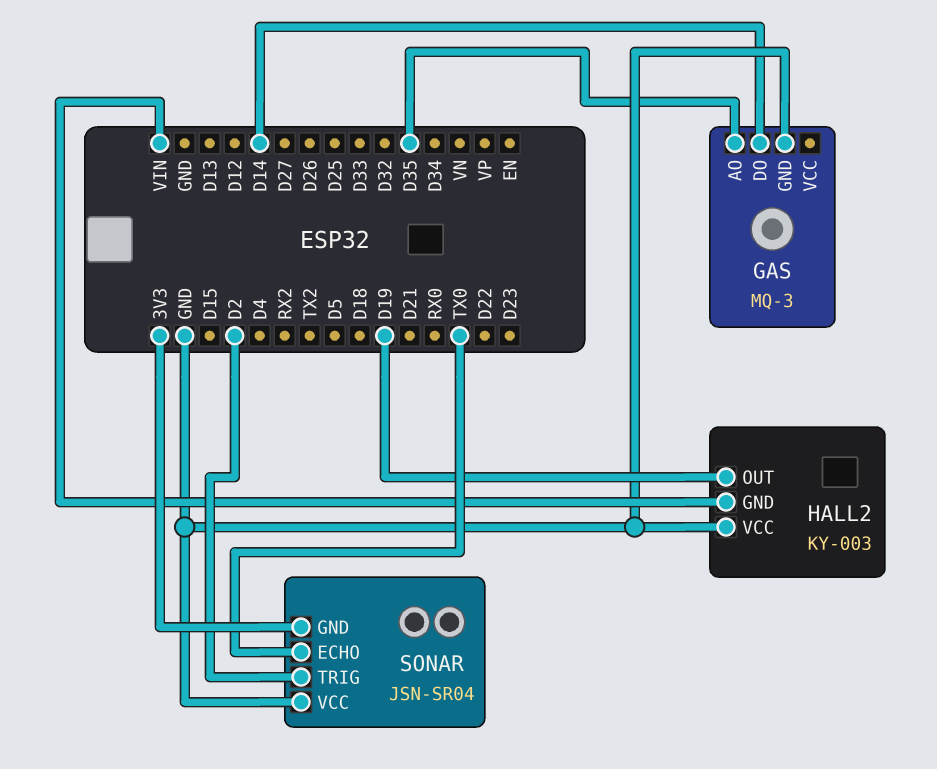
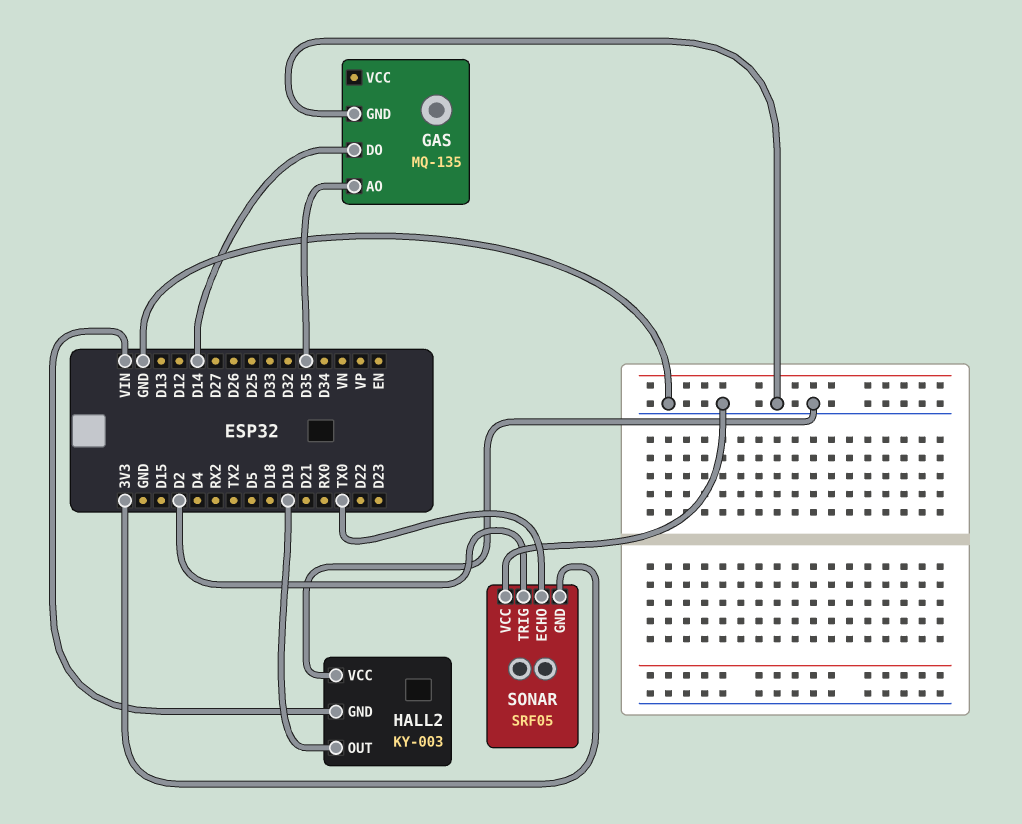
GAS: MQ-3 -> MQ-135
SONAR: JSN-SR04 -> SRF05

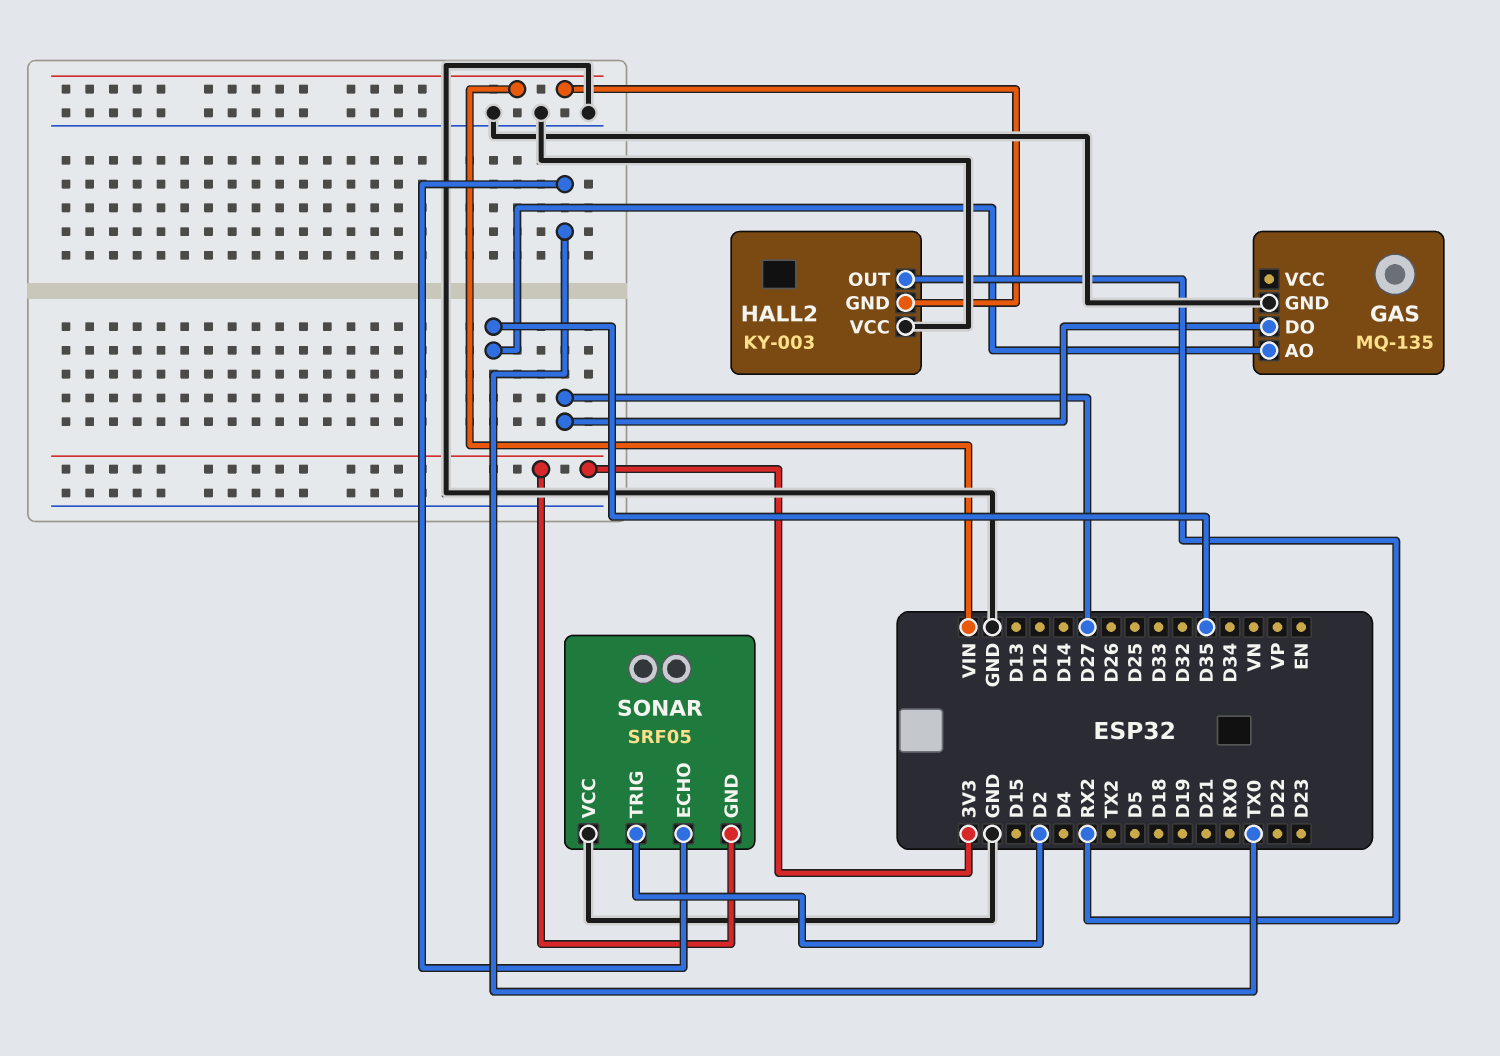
GAS pin DO: D14 -> D27
HALL2 pin OUT: D19 -> RX2

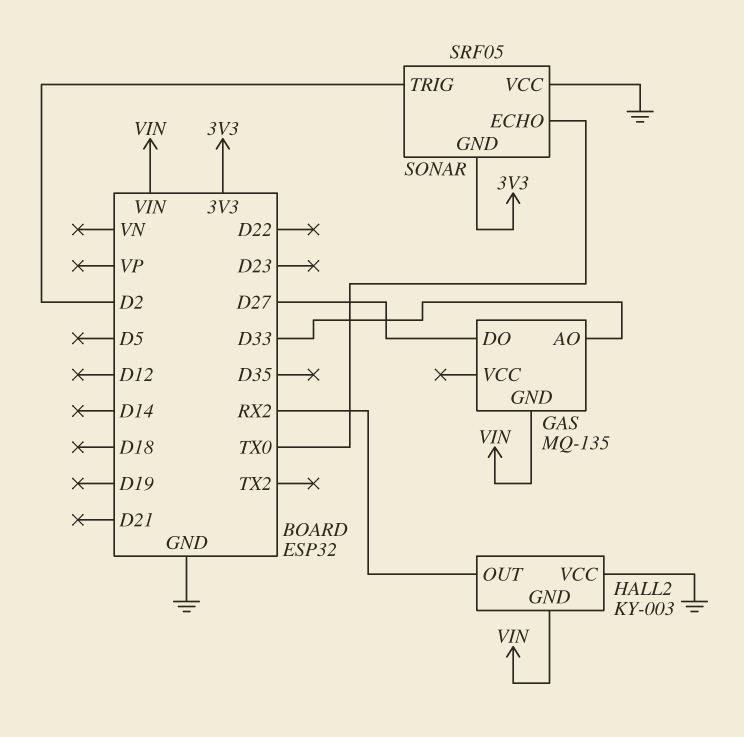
GAS pin AO: D35 -> D33
GAS pin GND: GND -> VIN

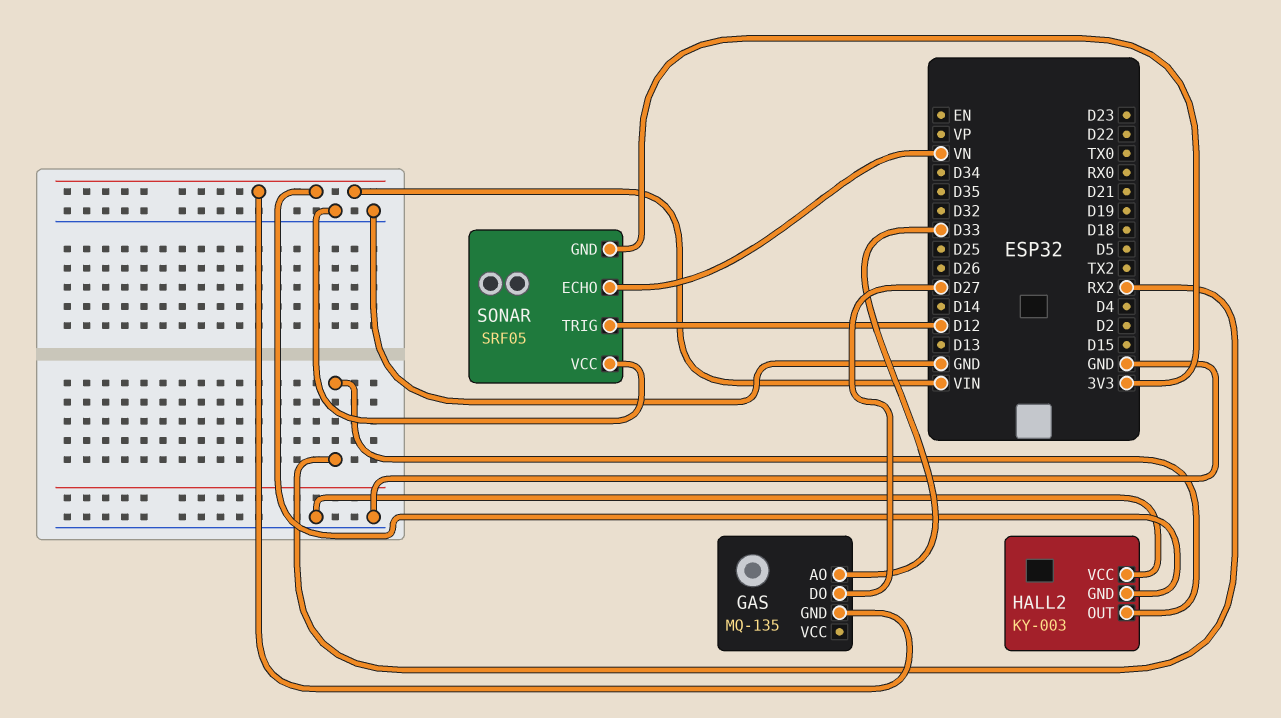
SONAR pin ECHO: TX0 -> VN
SONAR pin TRIG: D2 -> D12

